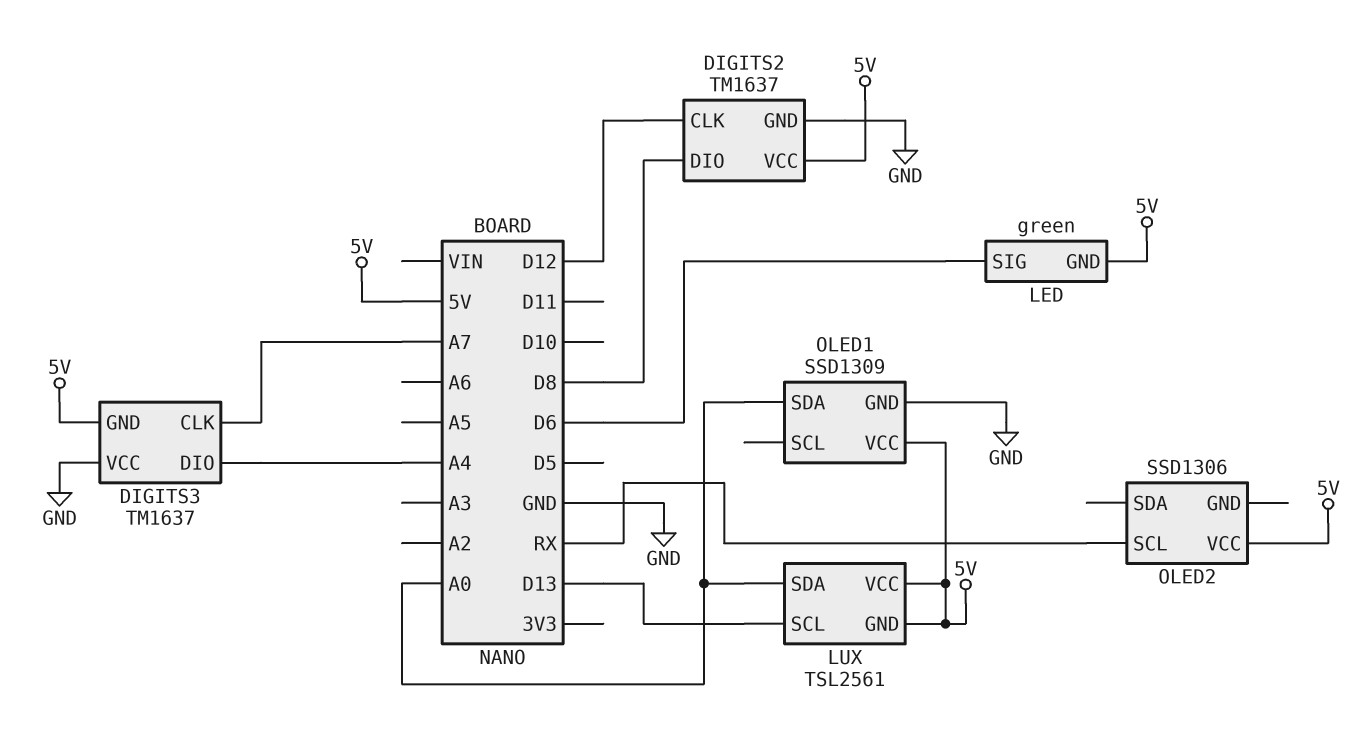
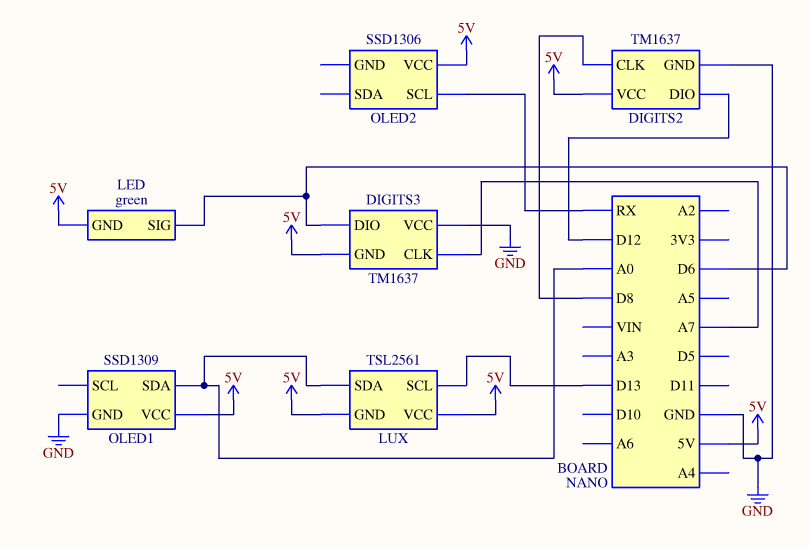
DIGITS2 pin CLK: D12 -> D8
DIGITS2 pin DIO: D8 -> D12
DIGITS3 pin DIO: A4 -> D6

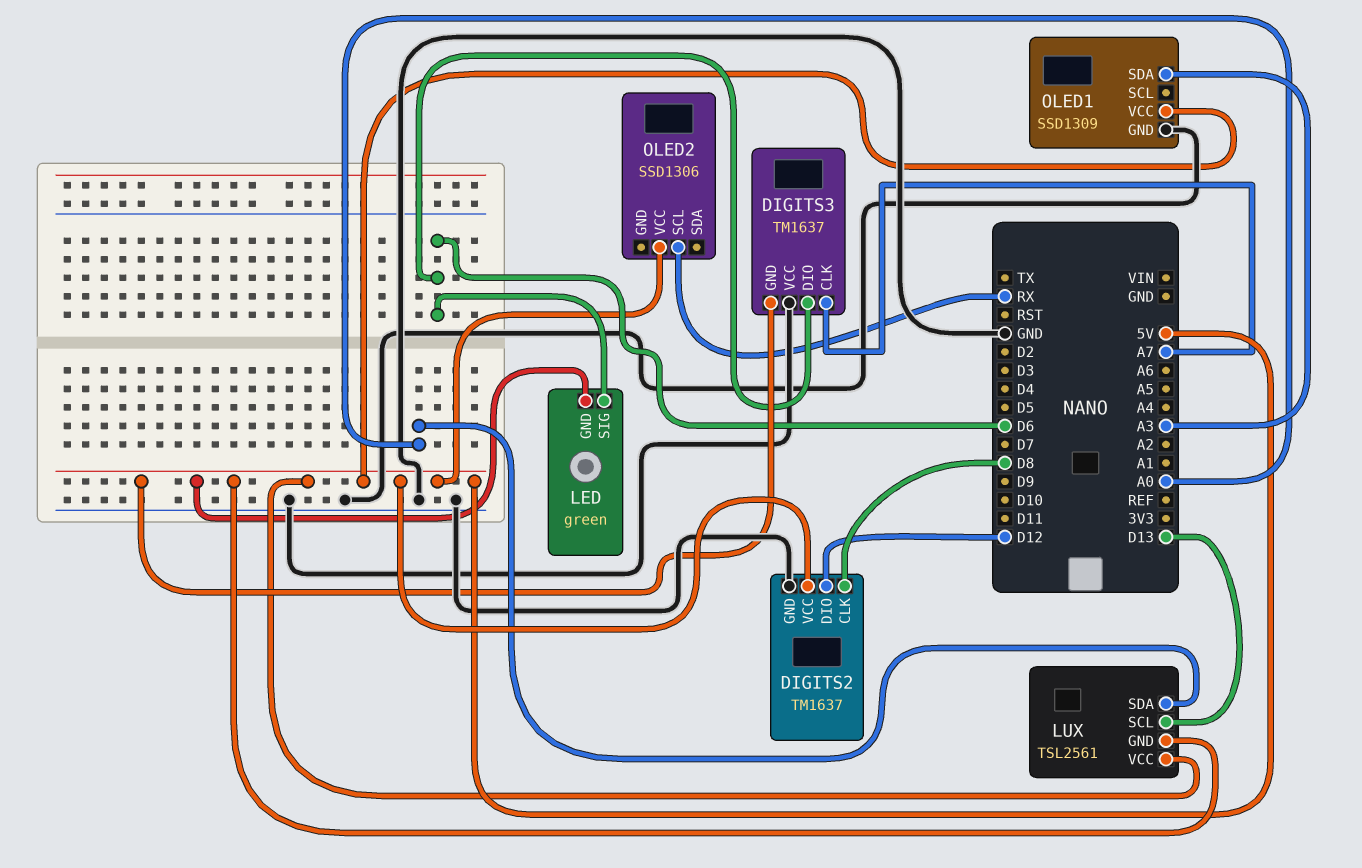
OLED1 pin SDA: A0 -> A3

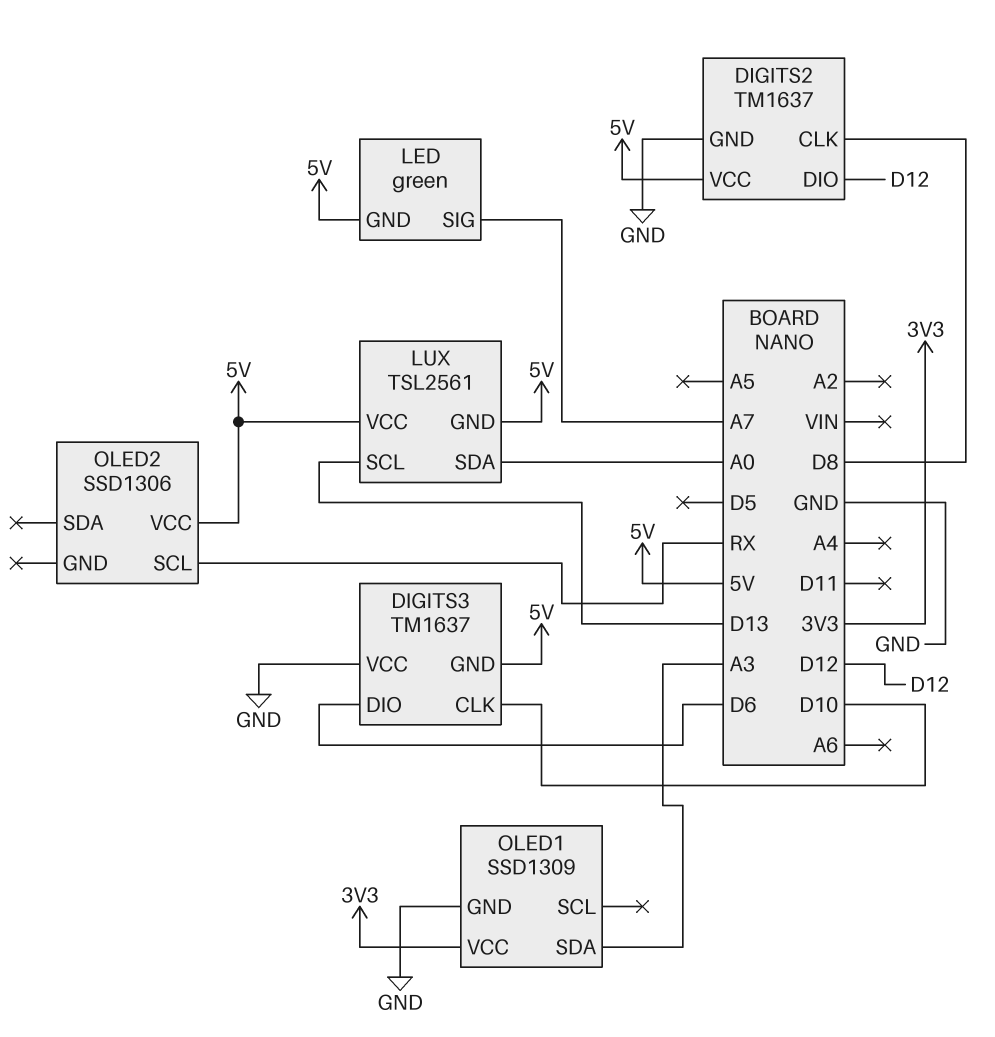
DIGITS3 pin CLK: A7 -> D10
LED pin SIG: D6 -> A7
OLED1 pin VCC: 5V -> 3V3

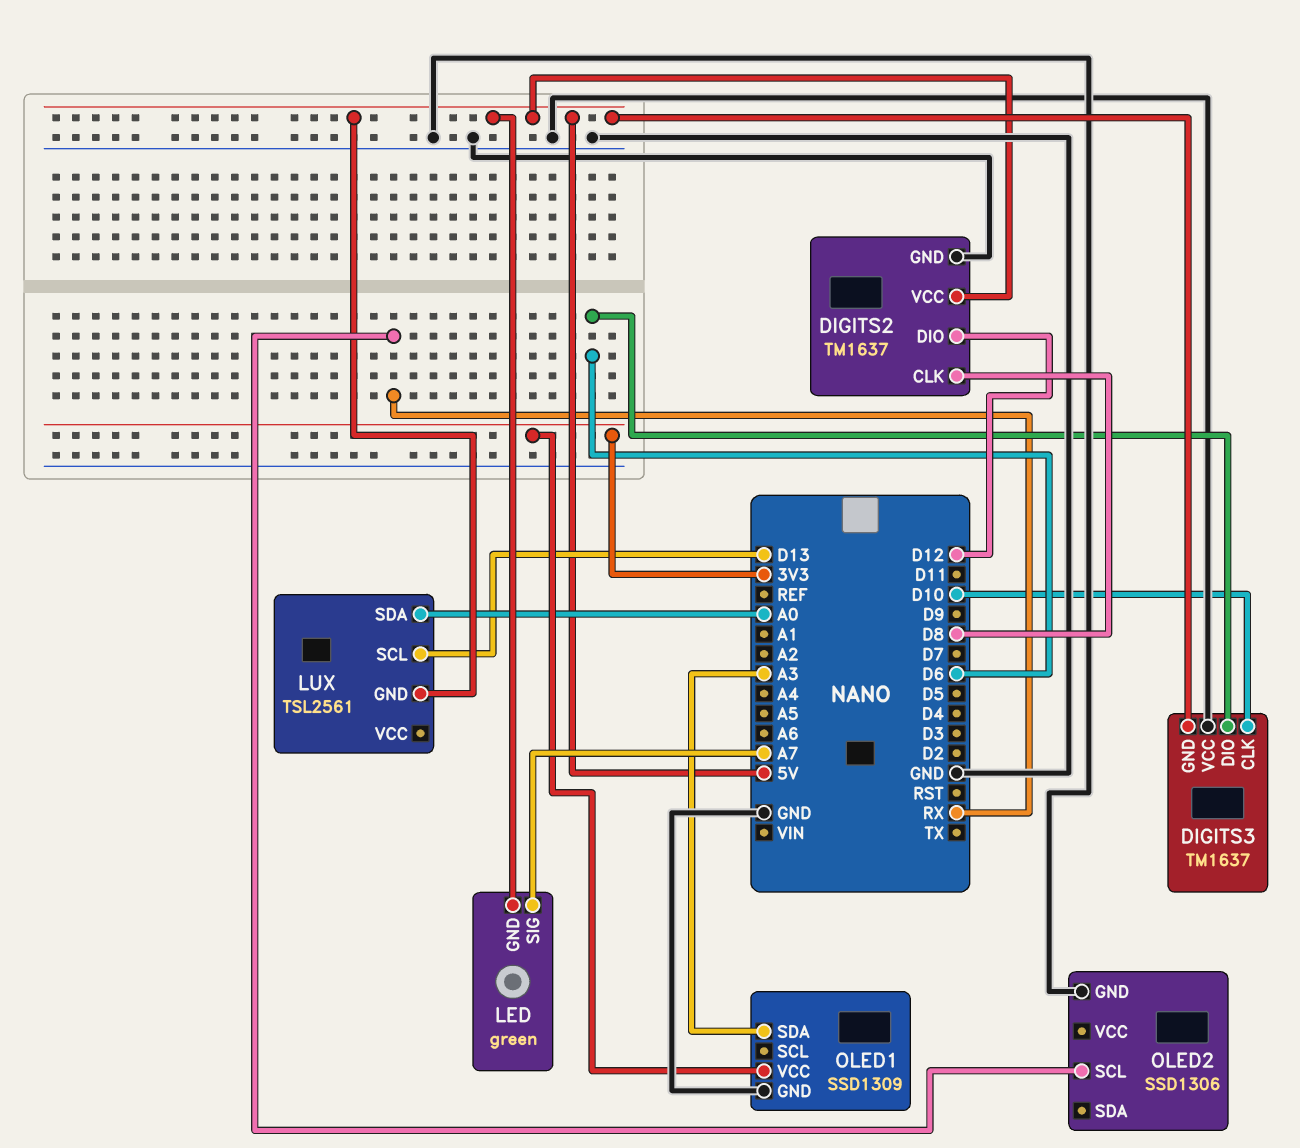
LUX pin VCC: 5V -> none
OLED2 pin GND: none -> GND
OLED2 pin VCC: 5V -> none

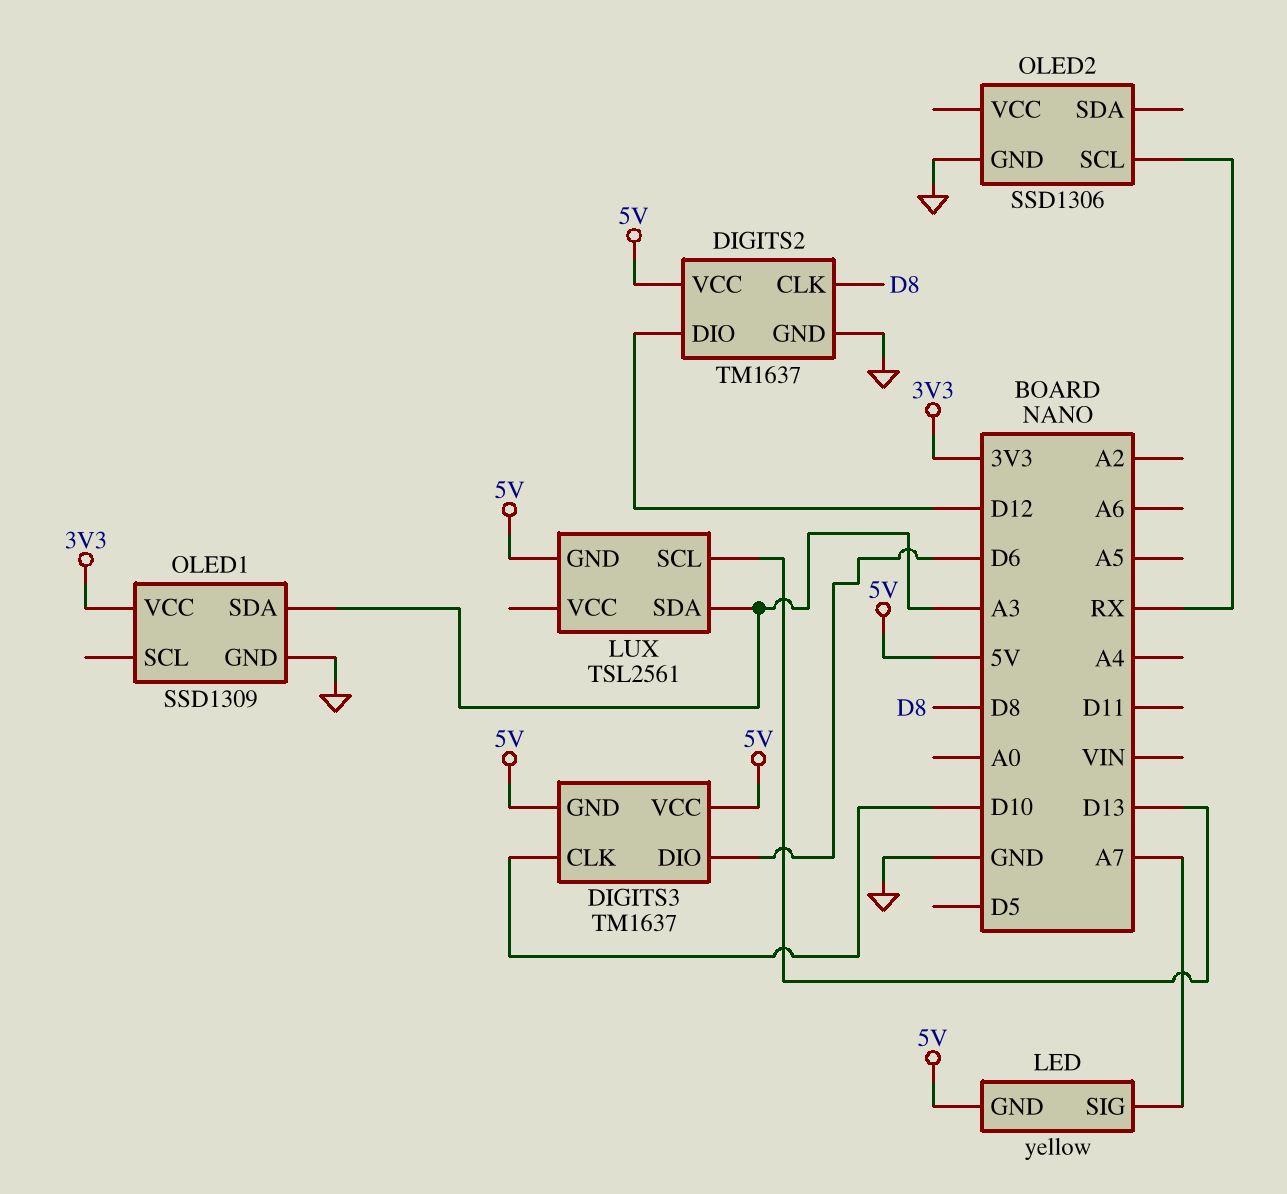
DIGITS3 pin VCC: GND -> 5V
LED: green -> yellow
LUX pin SDA: A0 -> A3

